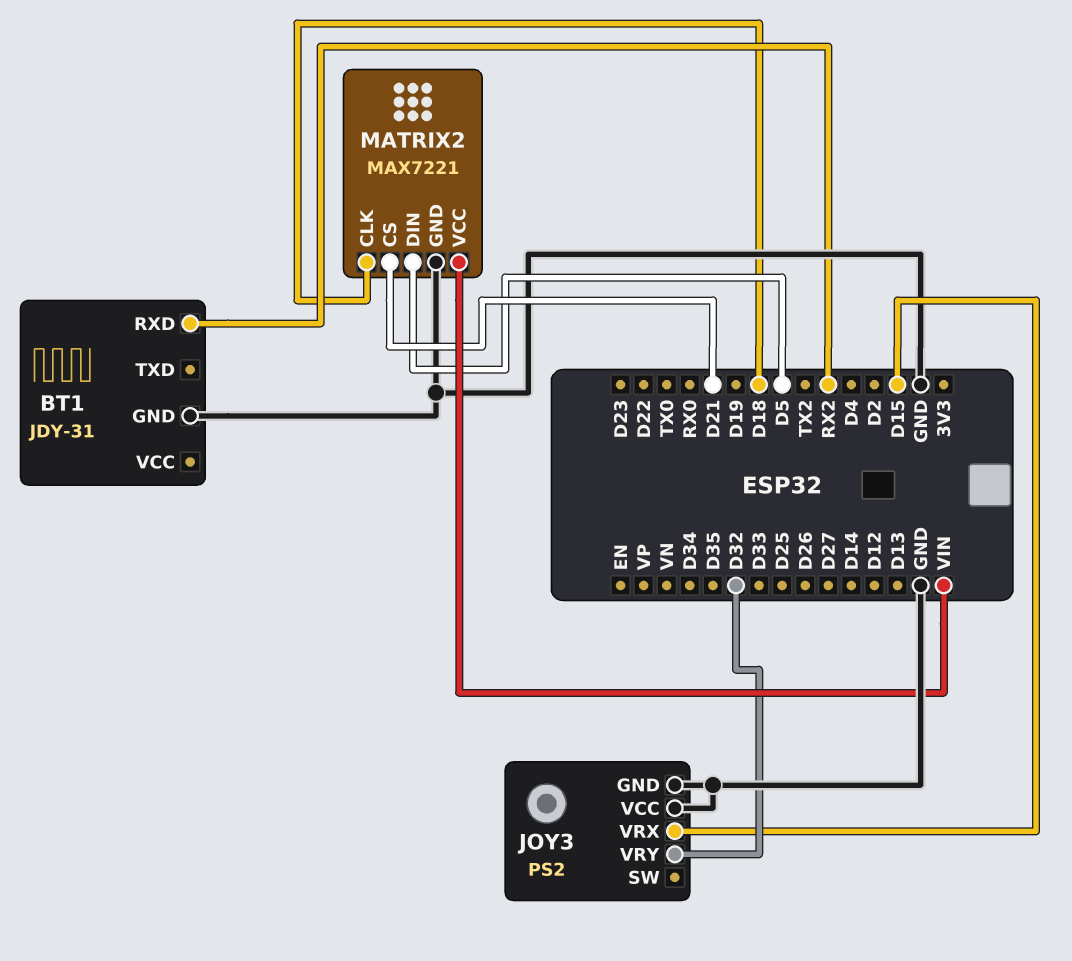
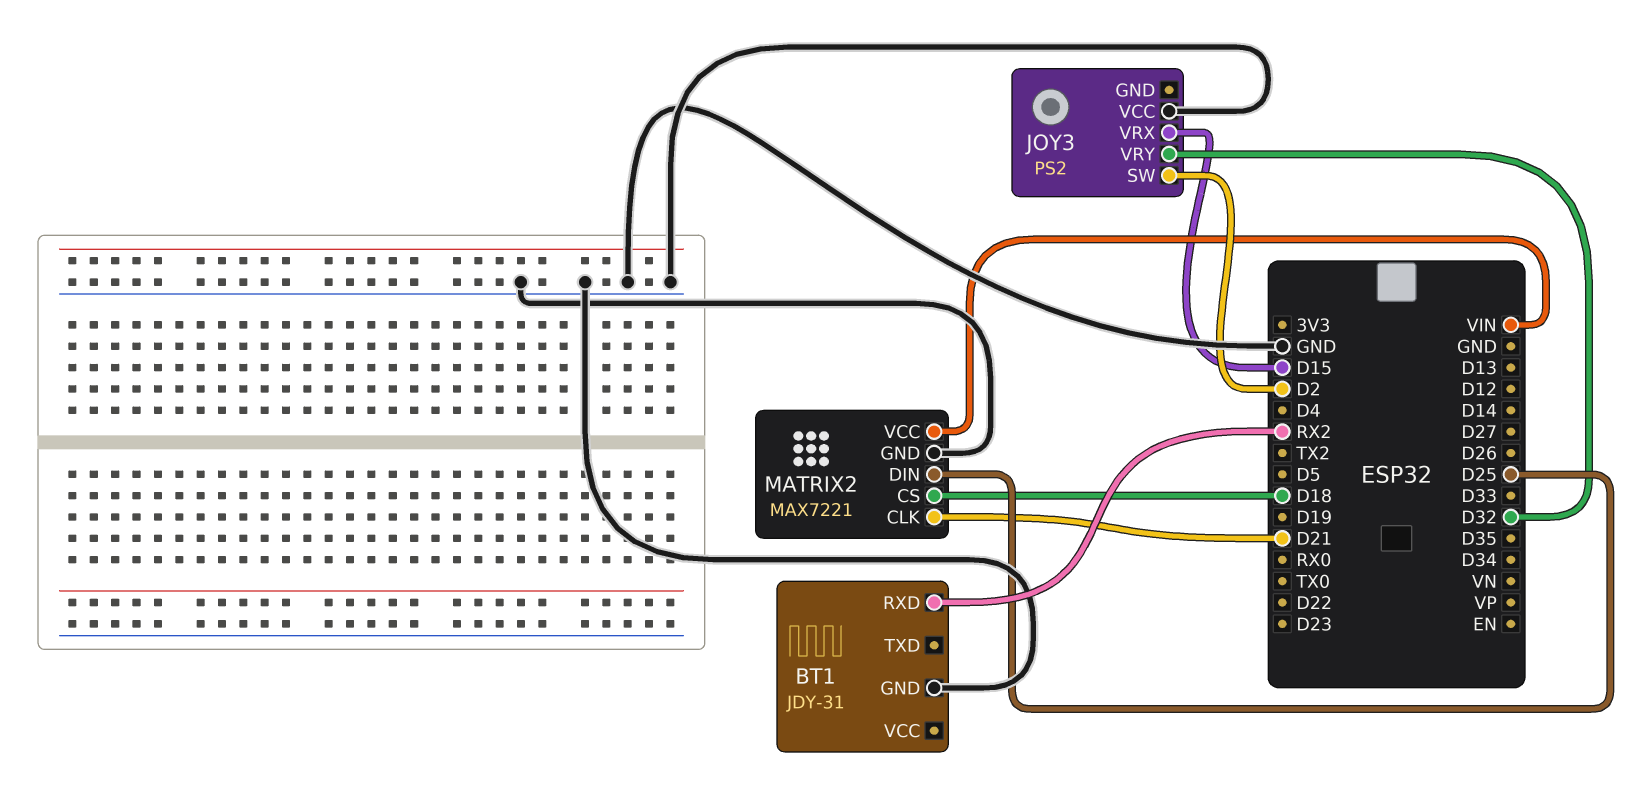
JOY3 pin GND: GND -> none
JOY3 pin SW: none -> D2
MATRIX2 pin CLK: D18 -> D21
MATRIX2 pin CS: D21 -> D18
MATRIX2 pin DIN: D5 -> D25

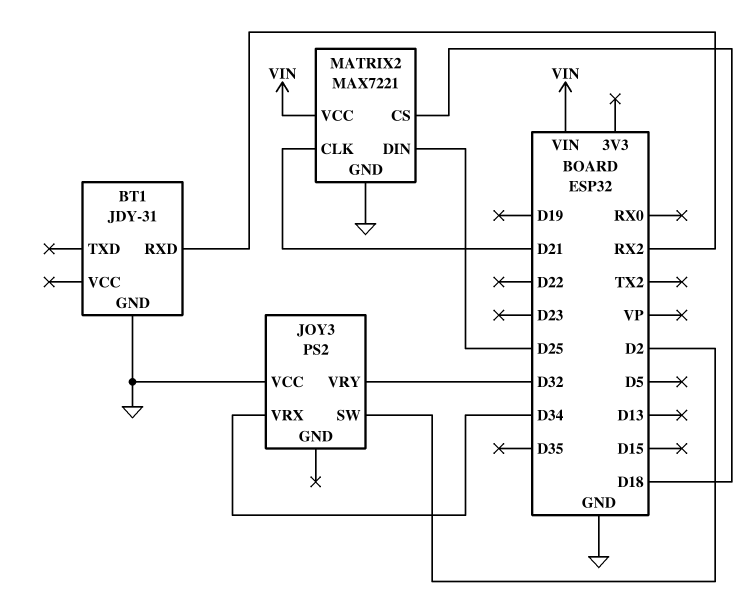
JOY3 pin VRX: D15 -> D34

